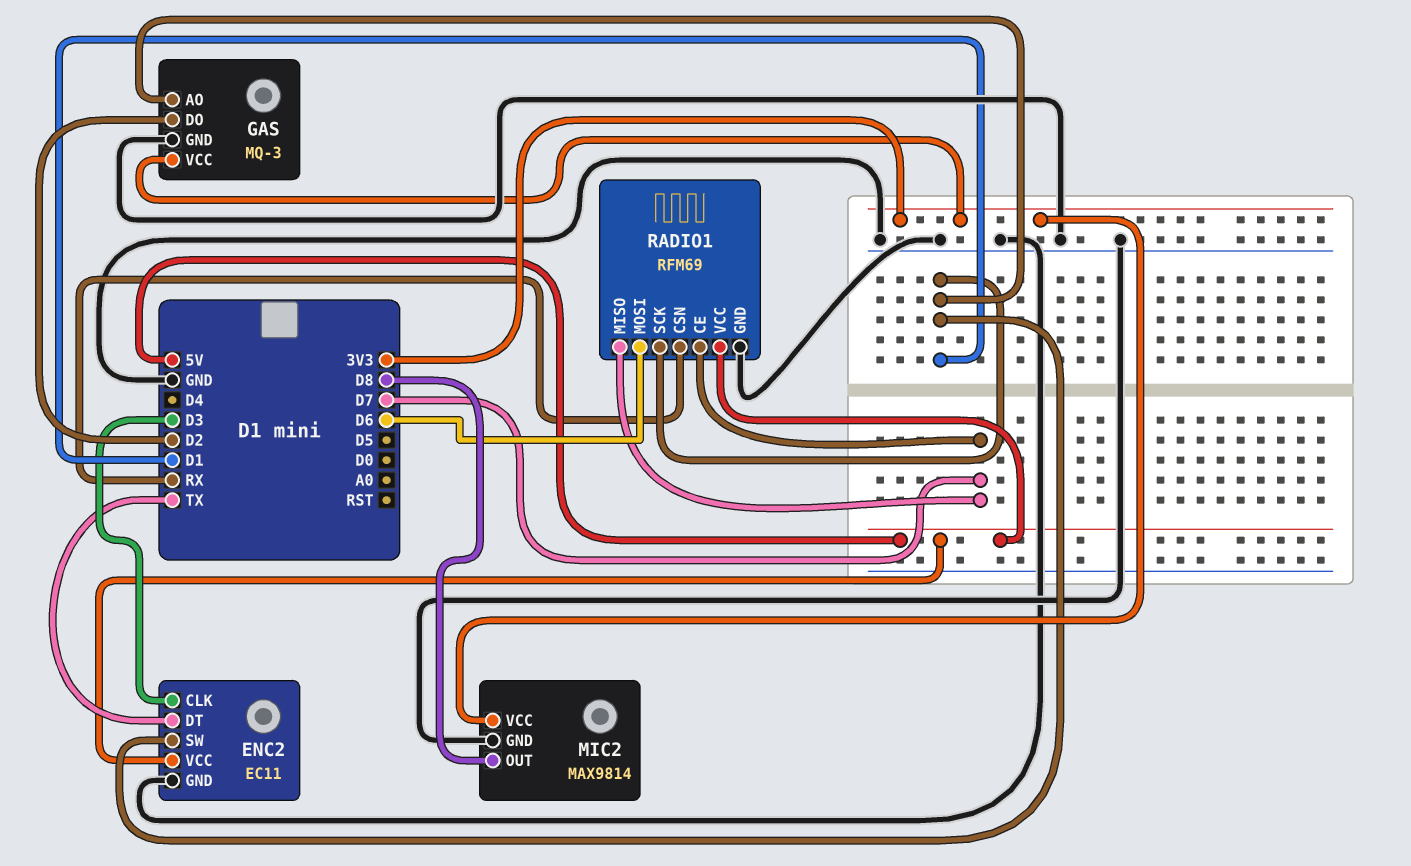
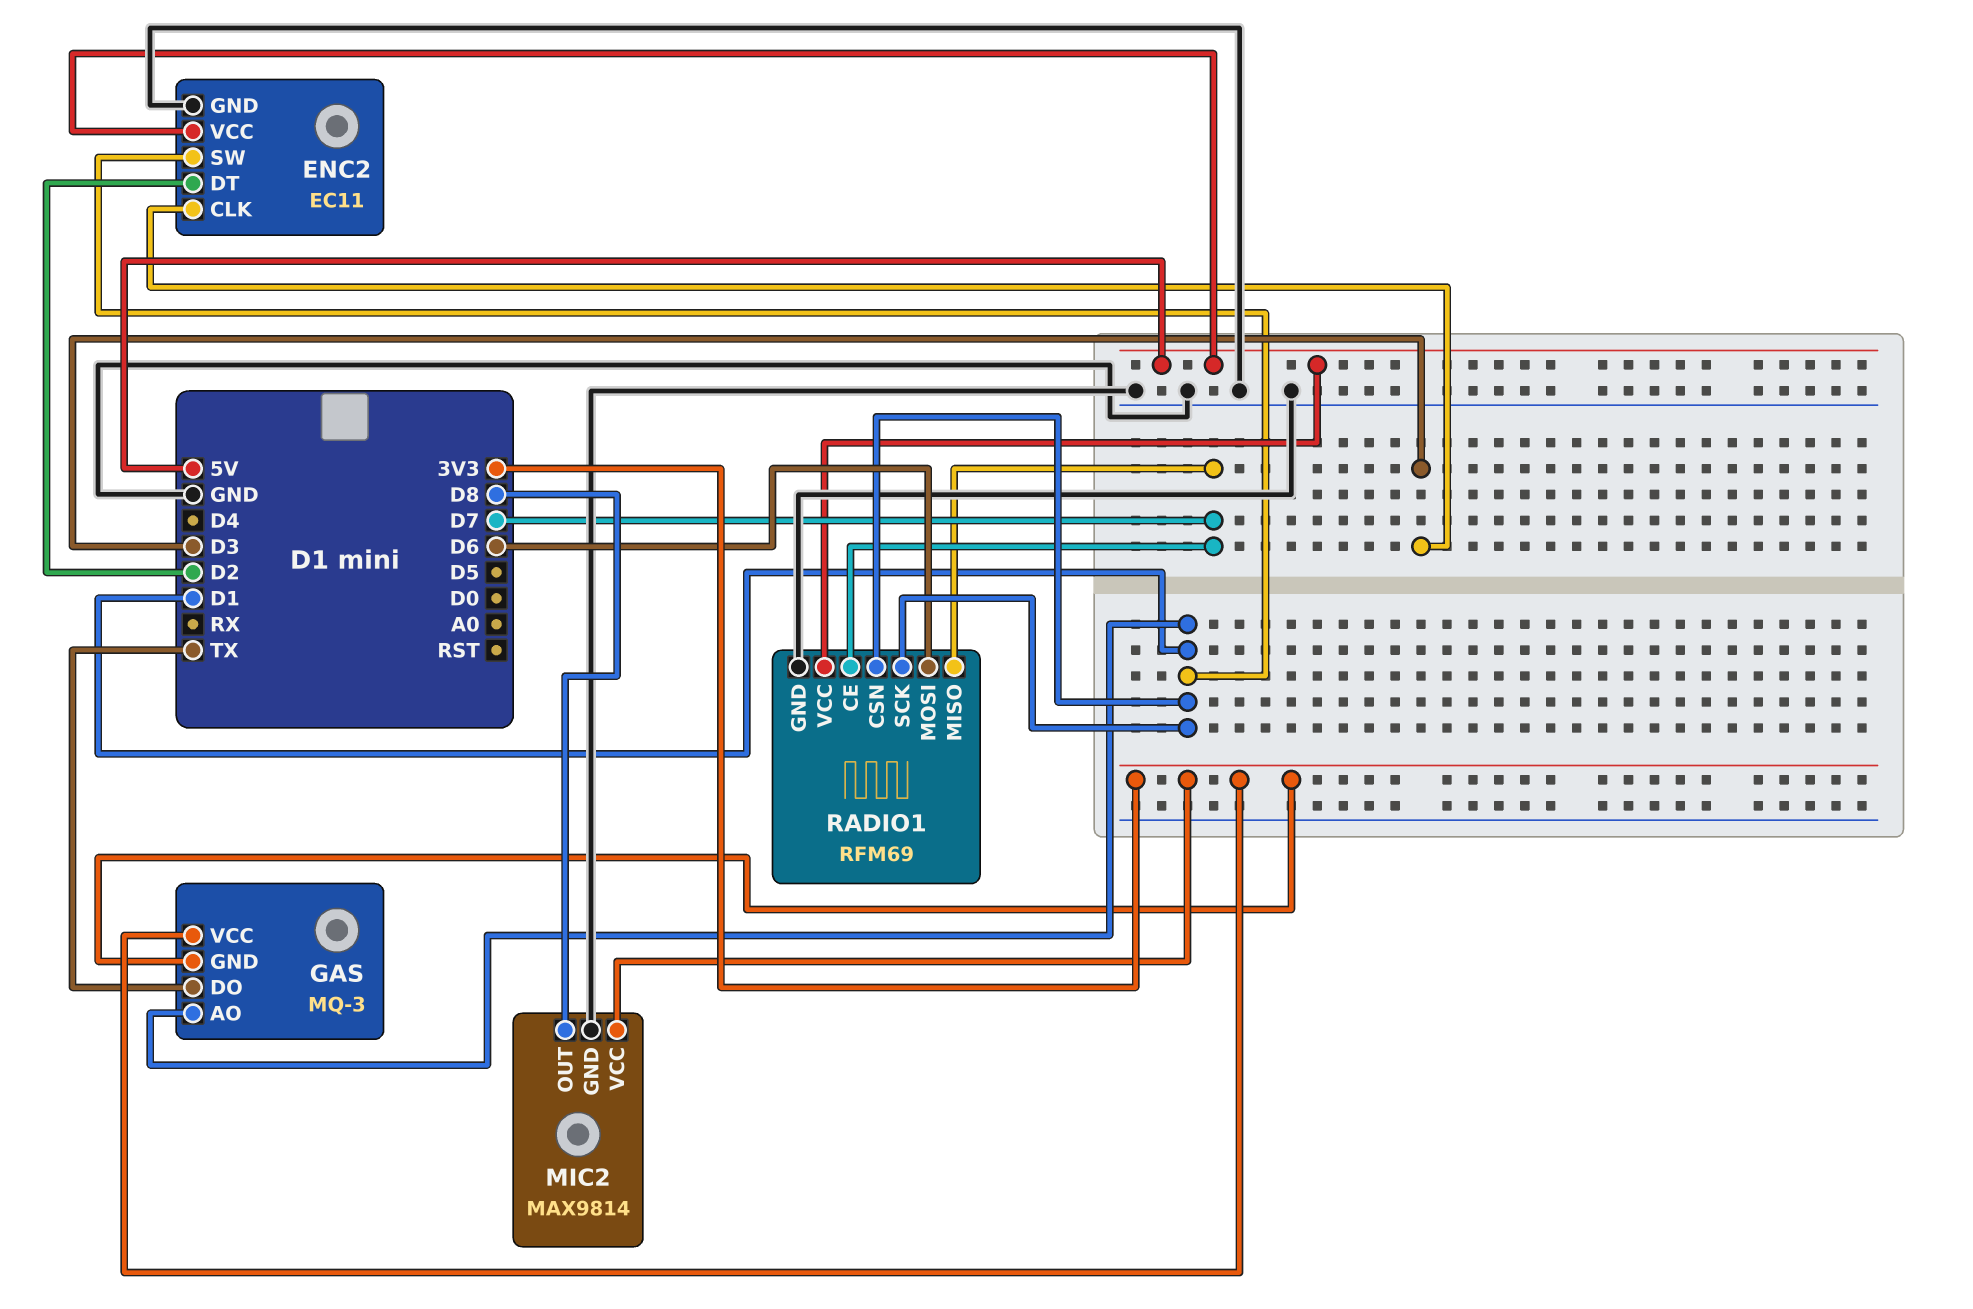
ENC2 pin DT: TX -> D2
GAS pin DO: D2 -> TX
GAS pin GND: GND -> 3V3
RADIO1 pin CSN: RX -> D1

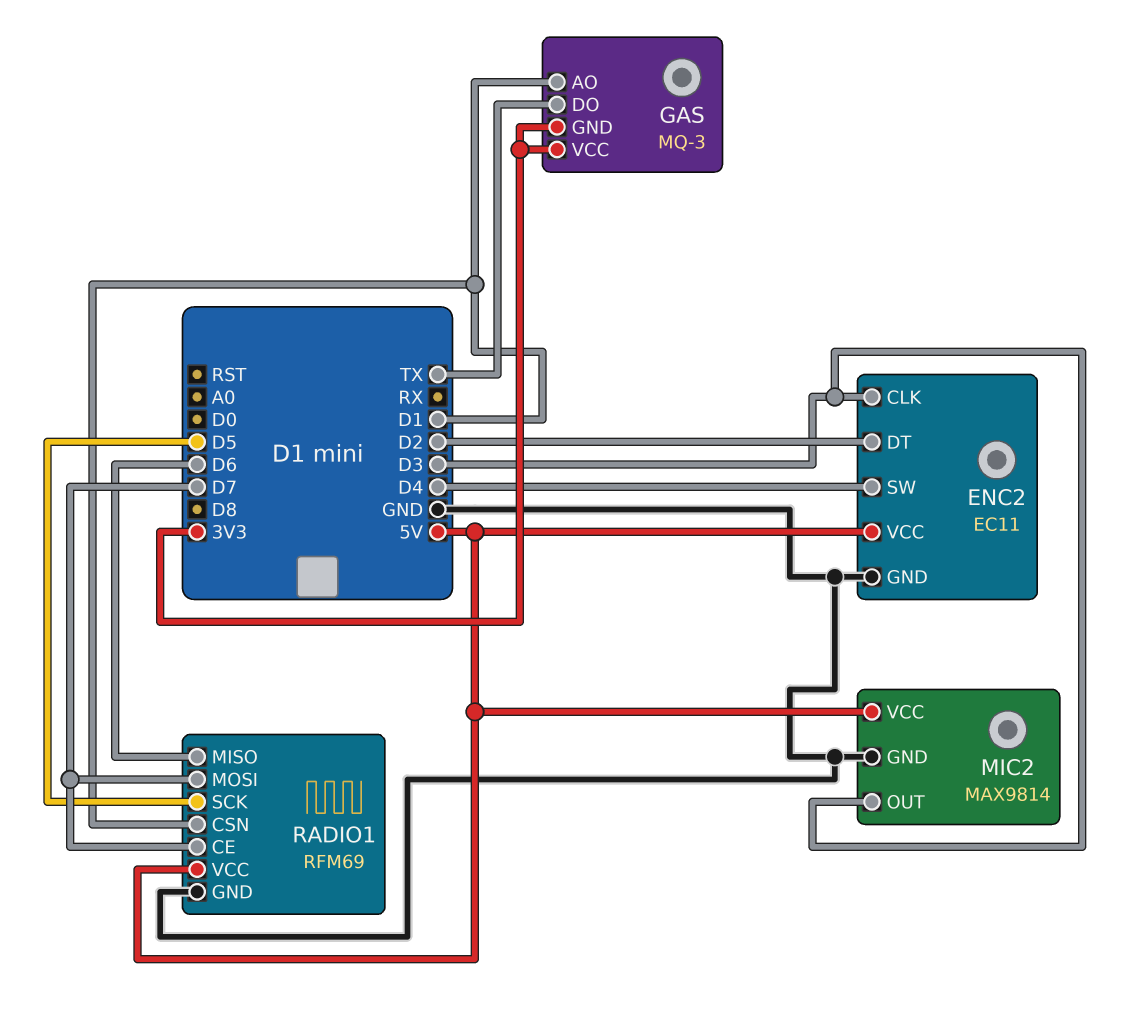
ENC2 pin SW: D1 -> D4
MIC2 pin OUT: D8 -> D3
MIC2 pin VCC: 3V3 -> 5V
RADIO1 pin MISO: D7 -> D6
RADIO1 pin MOSI: D6 -> D7
RADIO1 pin SCK: D1 -> D5

